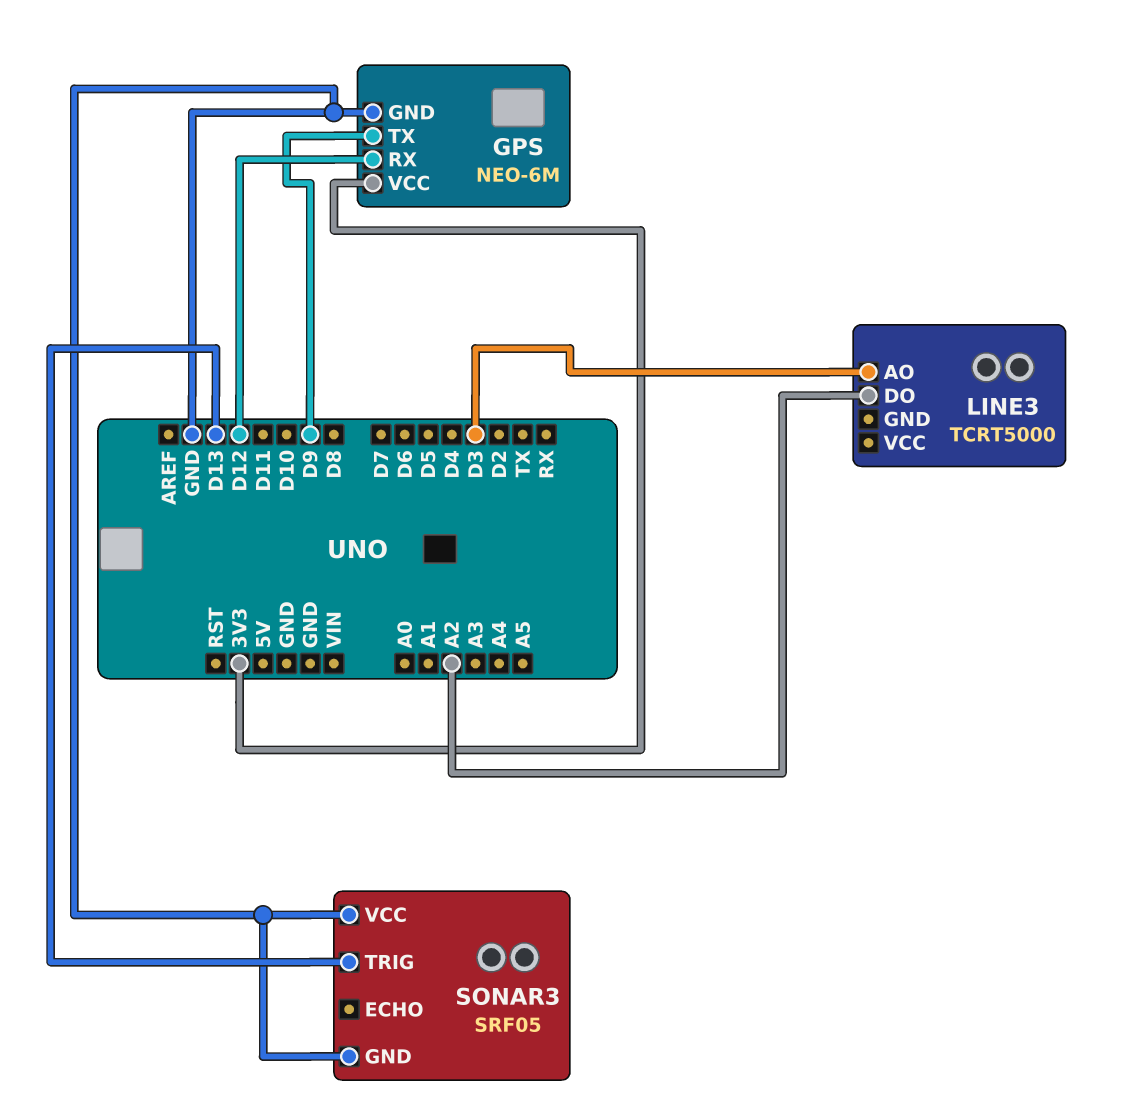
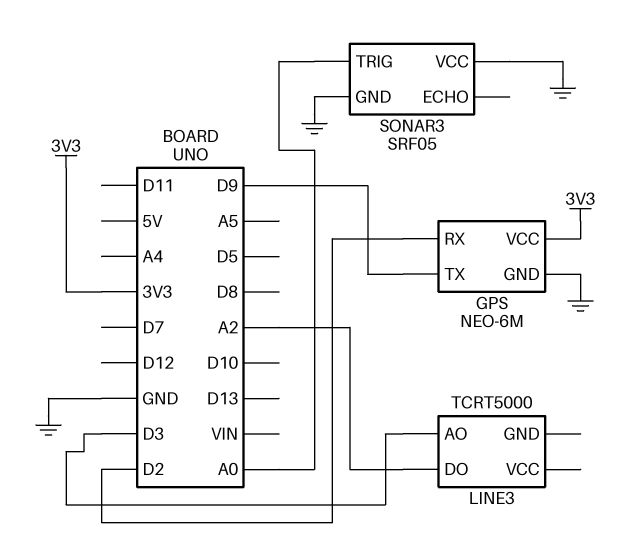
GPS pin RX: D12 -> D2
SONAR3 pin TRIG: D13 -> A0

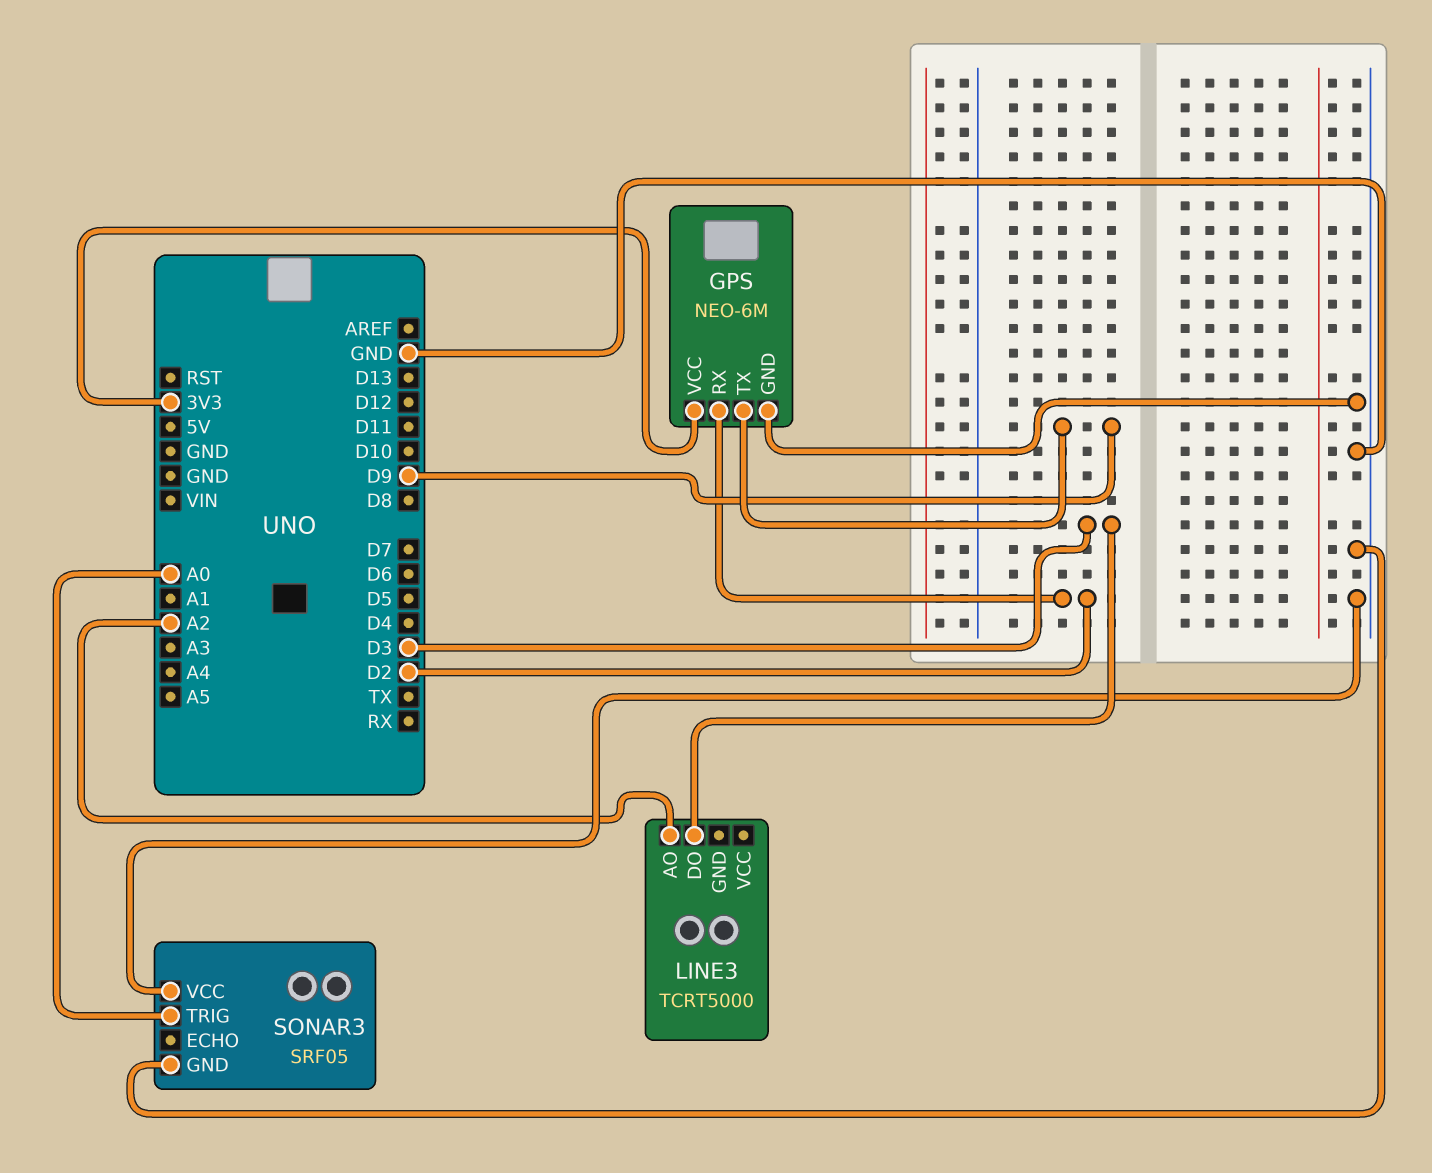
LINE3 pin AO: D3 -> A2
LINE3 pin DO: A2 -> D3

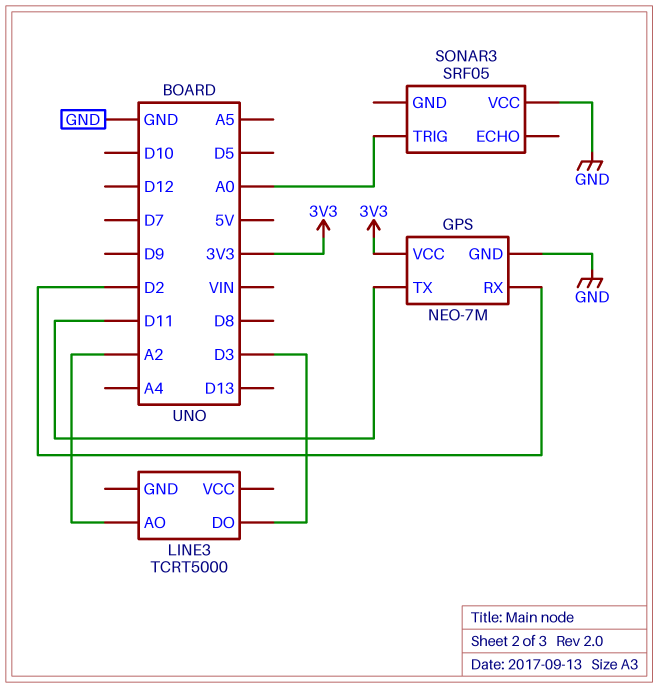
GPS: NEO-6M -> NEO-7M
GPS pin TX: D9 -> D11
SONAR3 pin GND: GND -> none

